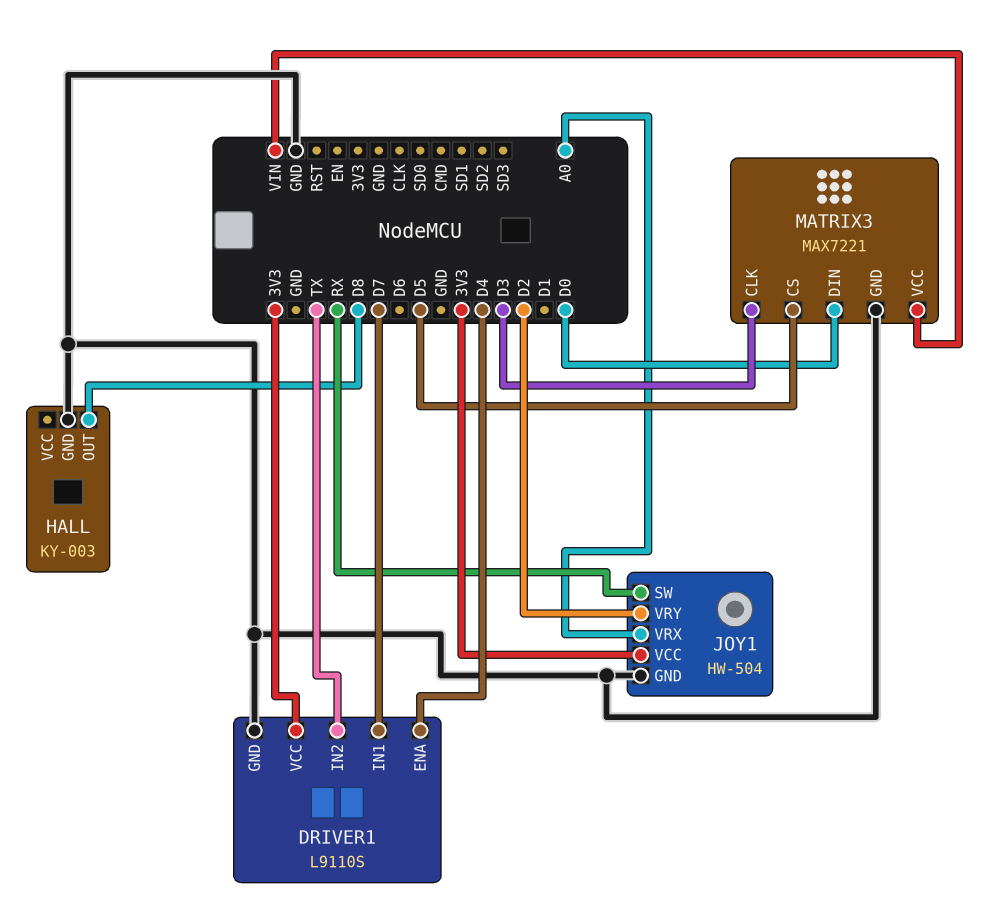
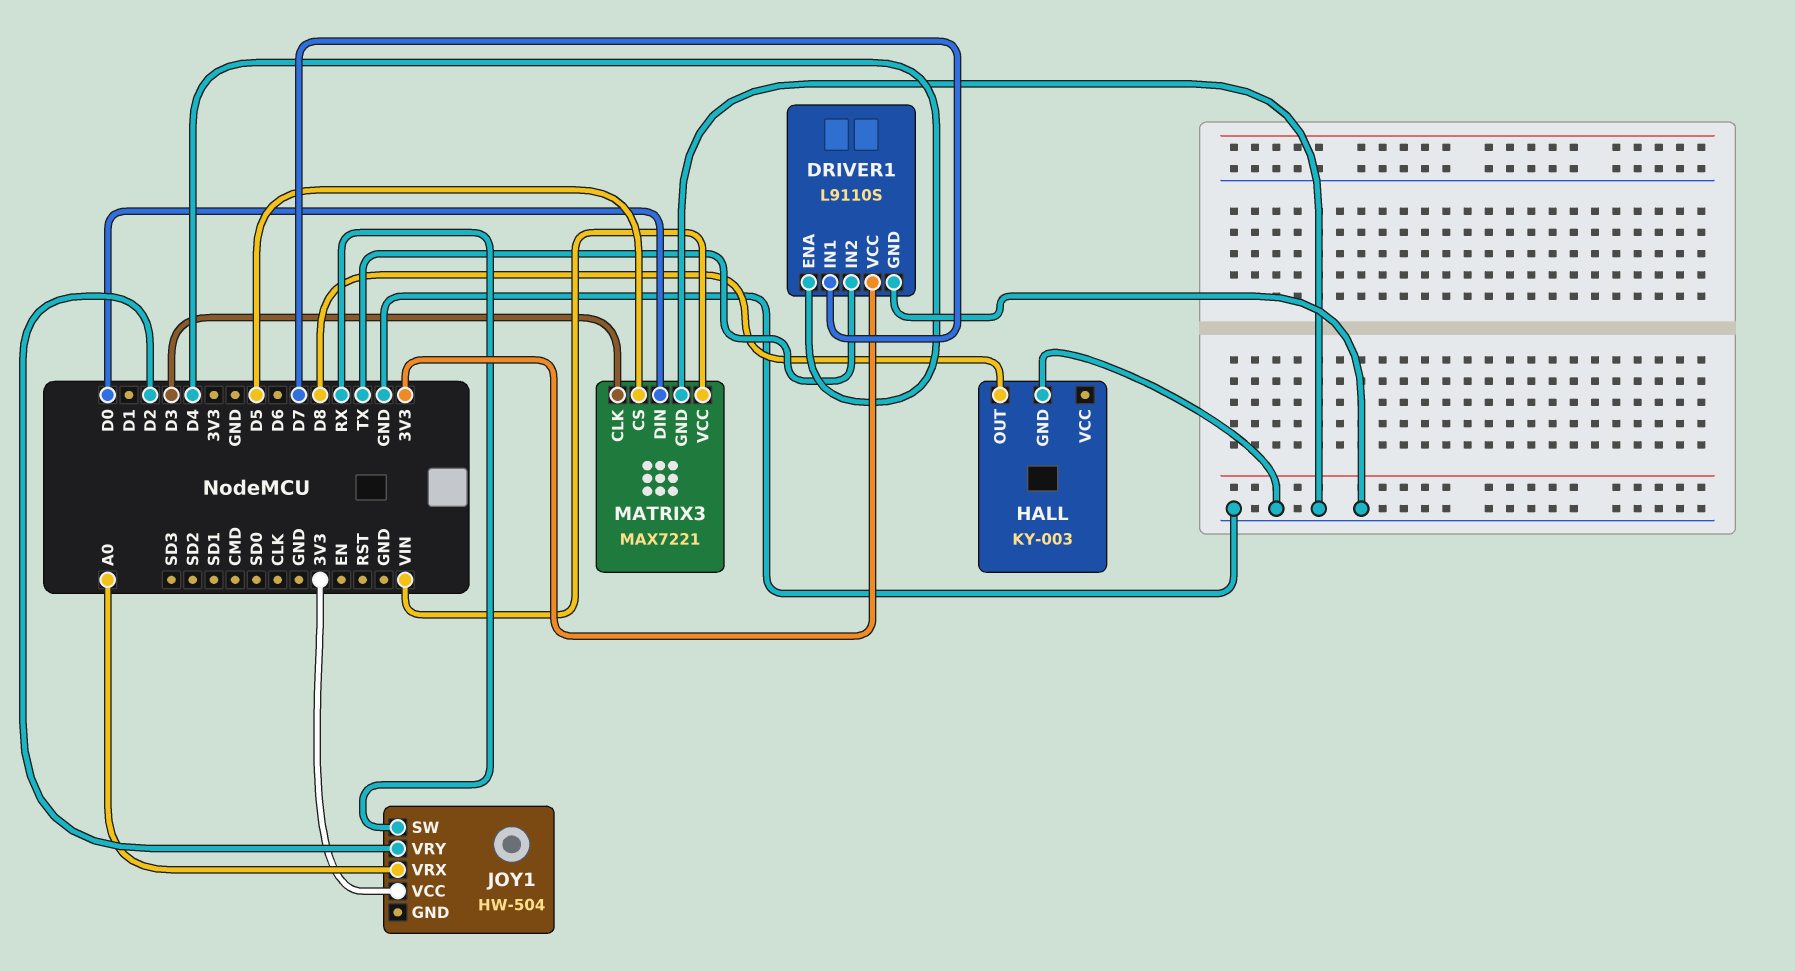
JOY1 pin GND: GND -> none

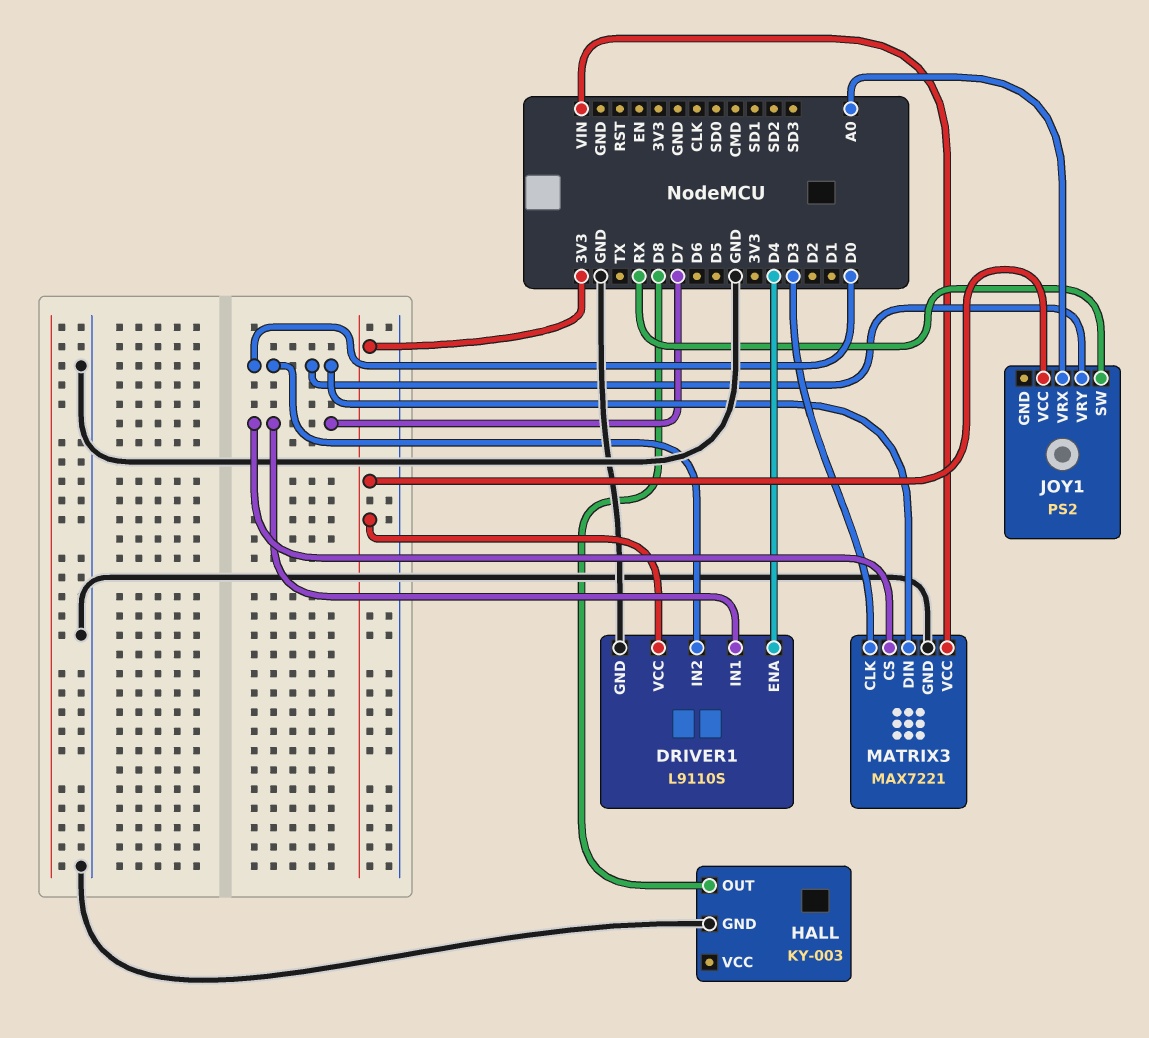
DRIVER1 pin IN2: TX -> D0
JOY1: HW-504 -> PS2
JOY1 pin VRY: D2 -> D0
MATRIX3 pin CS: D5 -> D7

